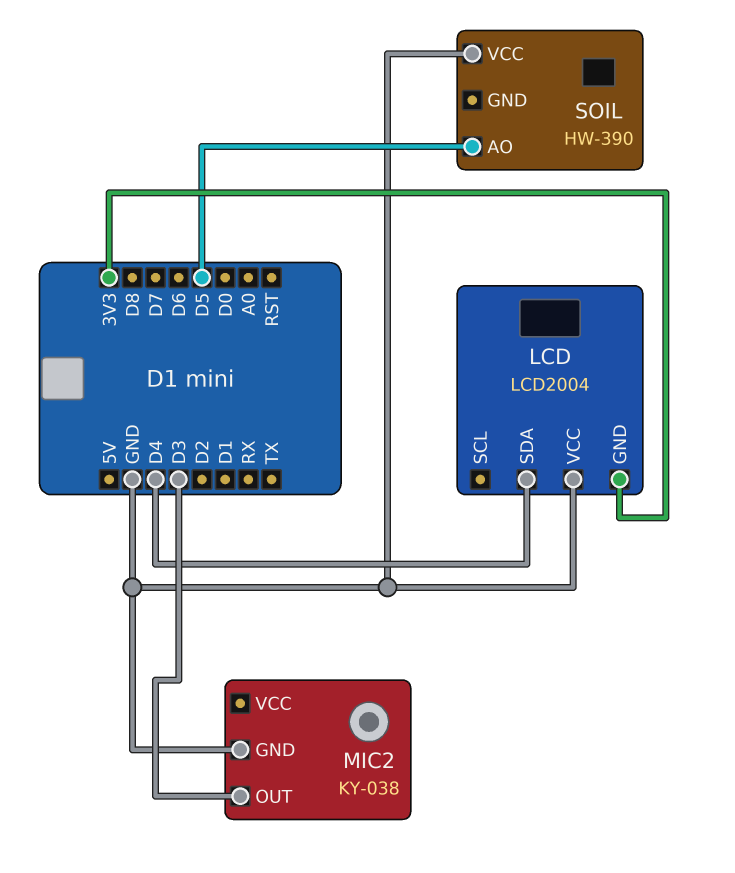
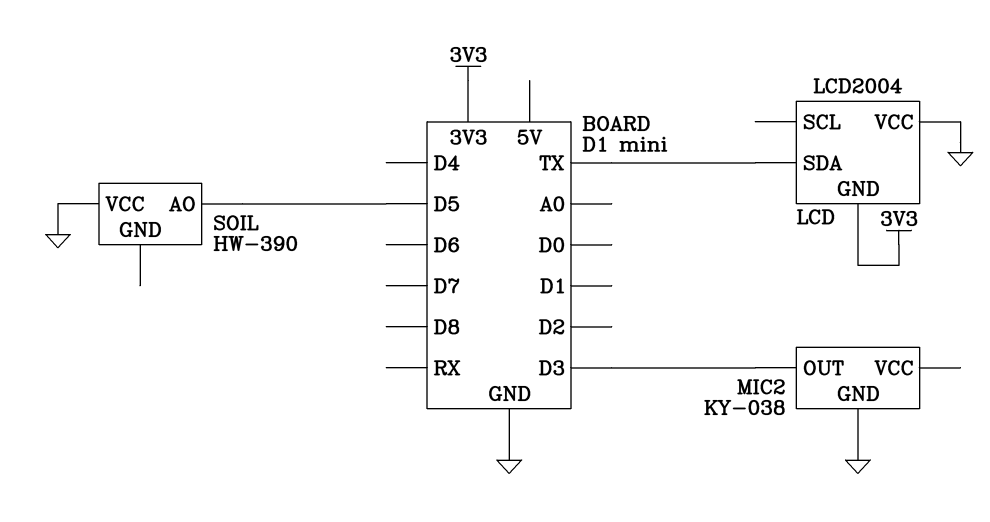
LCD pin SDA: D4 -> TX

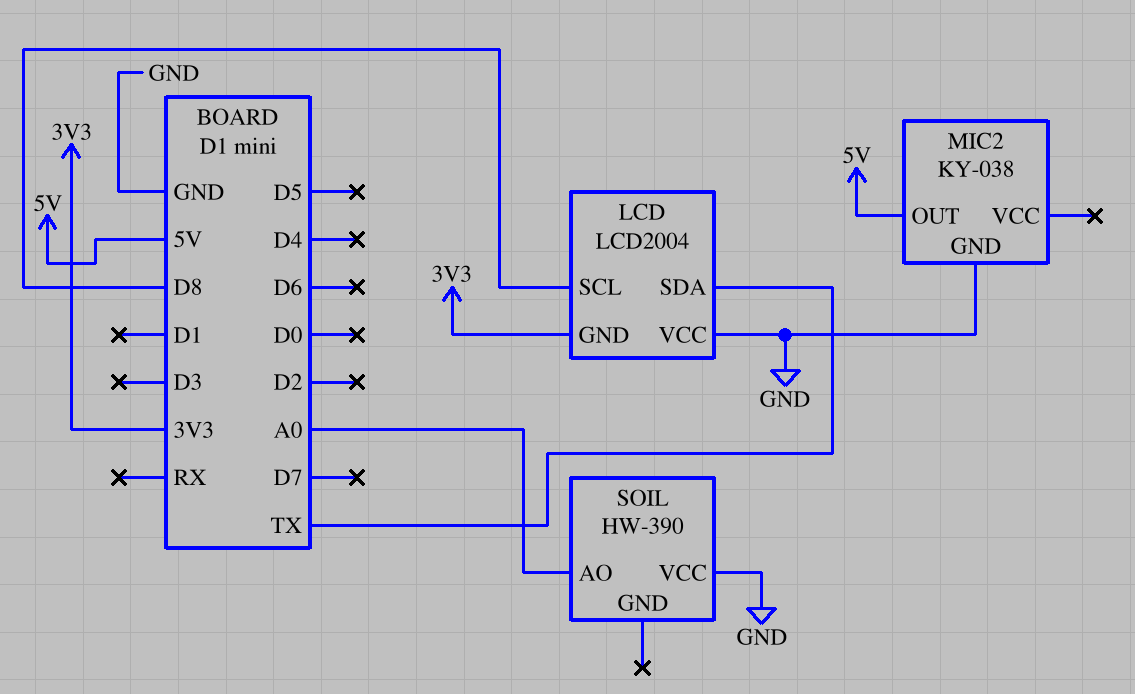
LCD pin SCL: none -> D8
MIC2 pin OUT: D3 -> 5V
SOIL pin AO: D5 -> A0

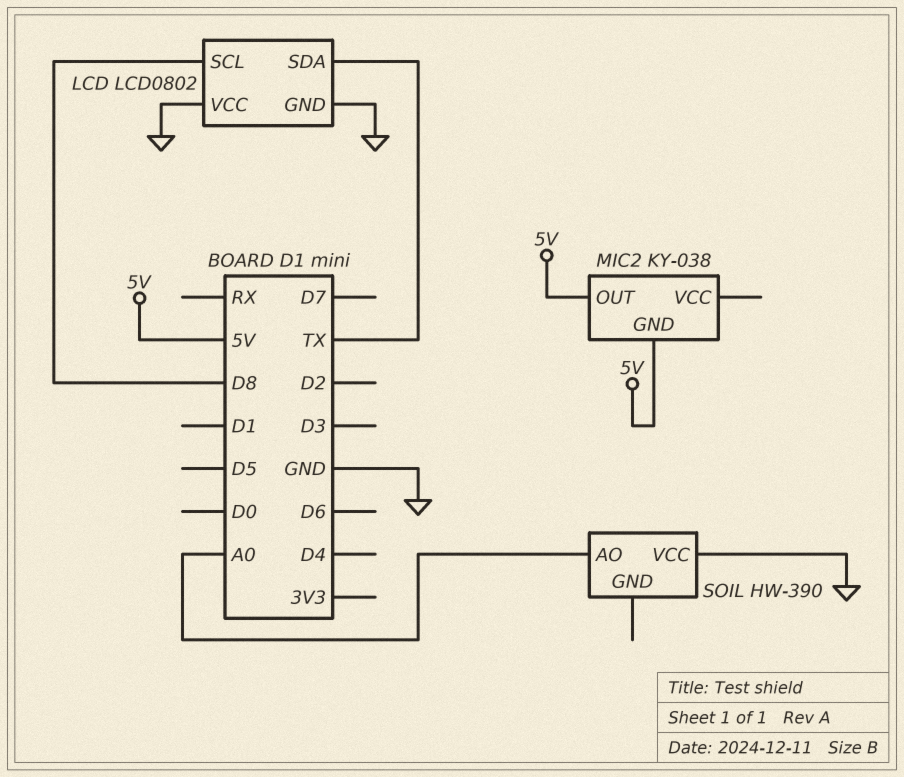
LCD: LCD2004 -> LCD0802
LCD pin GND: 3V3 -> GND
MIC2 pin GND: GND -> 5V

